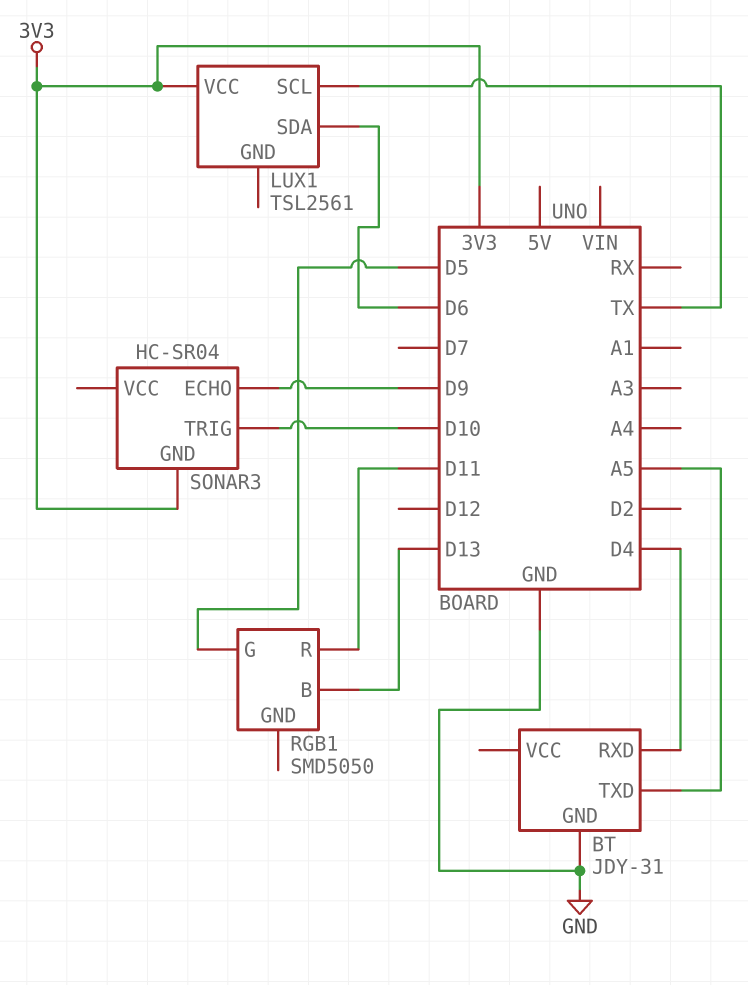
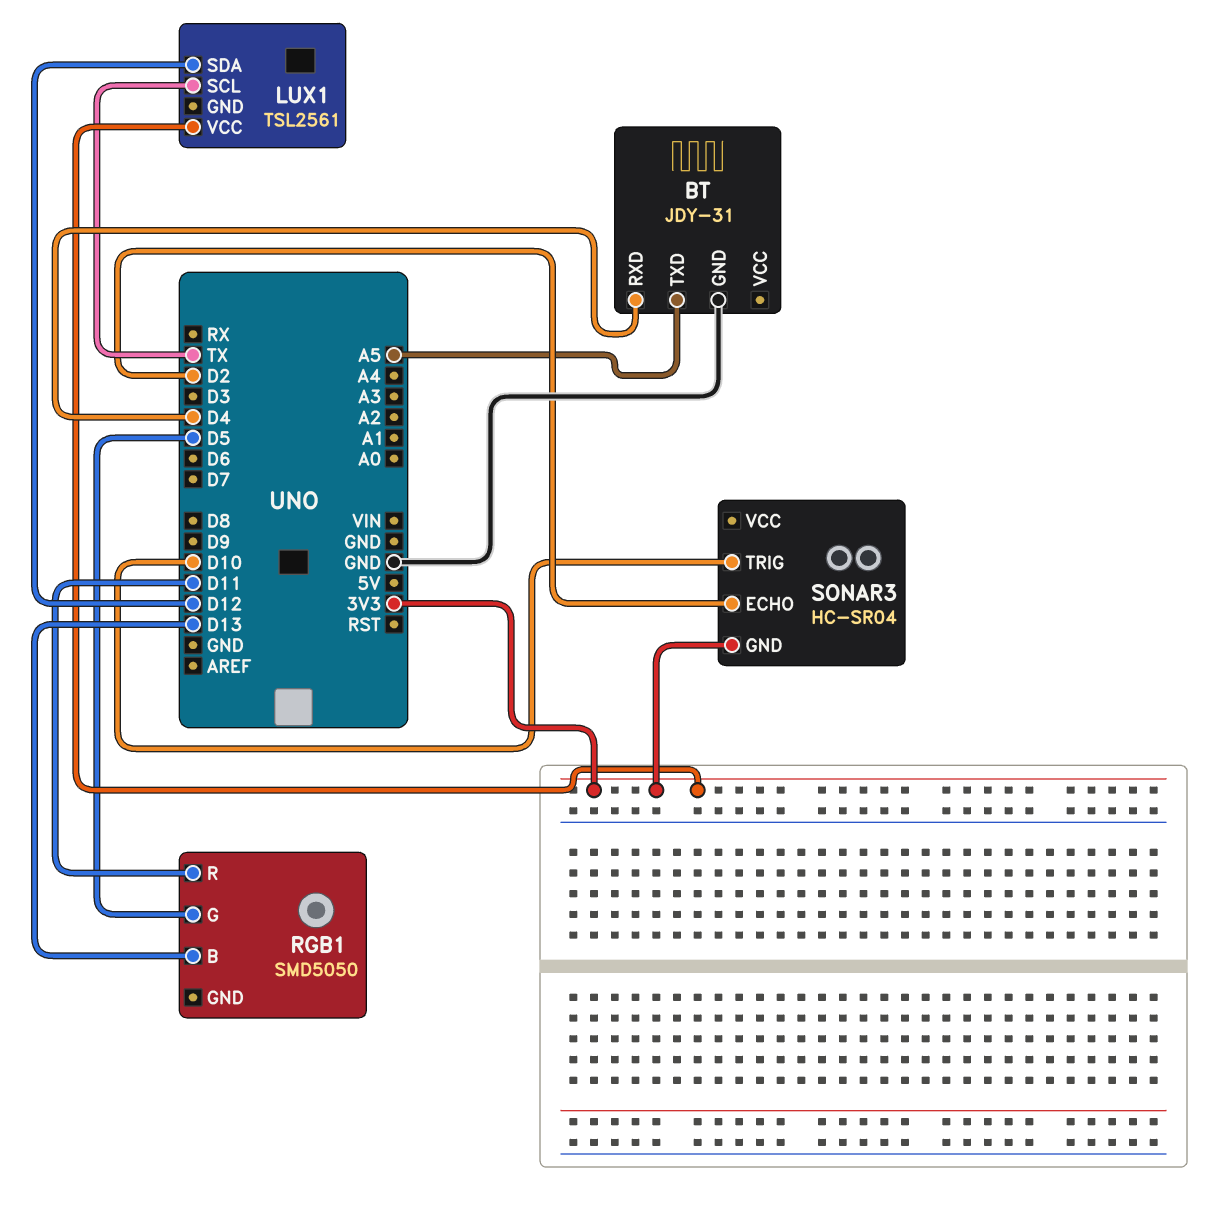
LUX1 pin SDA: D6 -> D12
SONAR3 pin ECHO: D9 -> D2

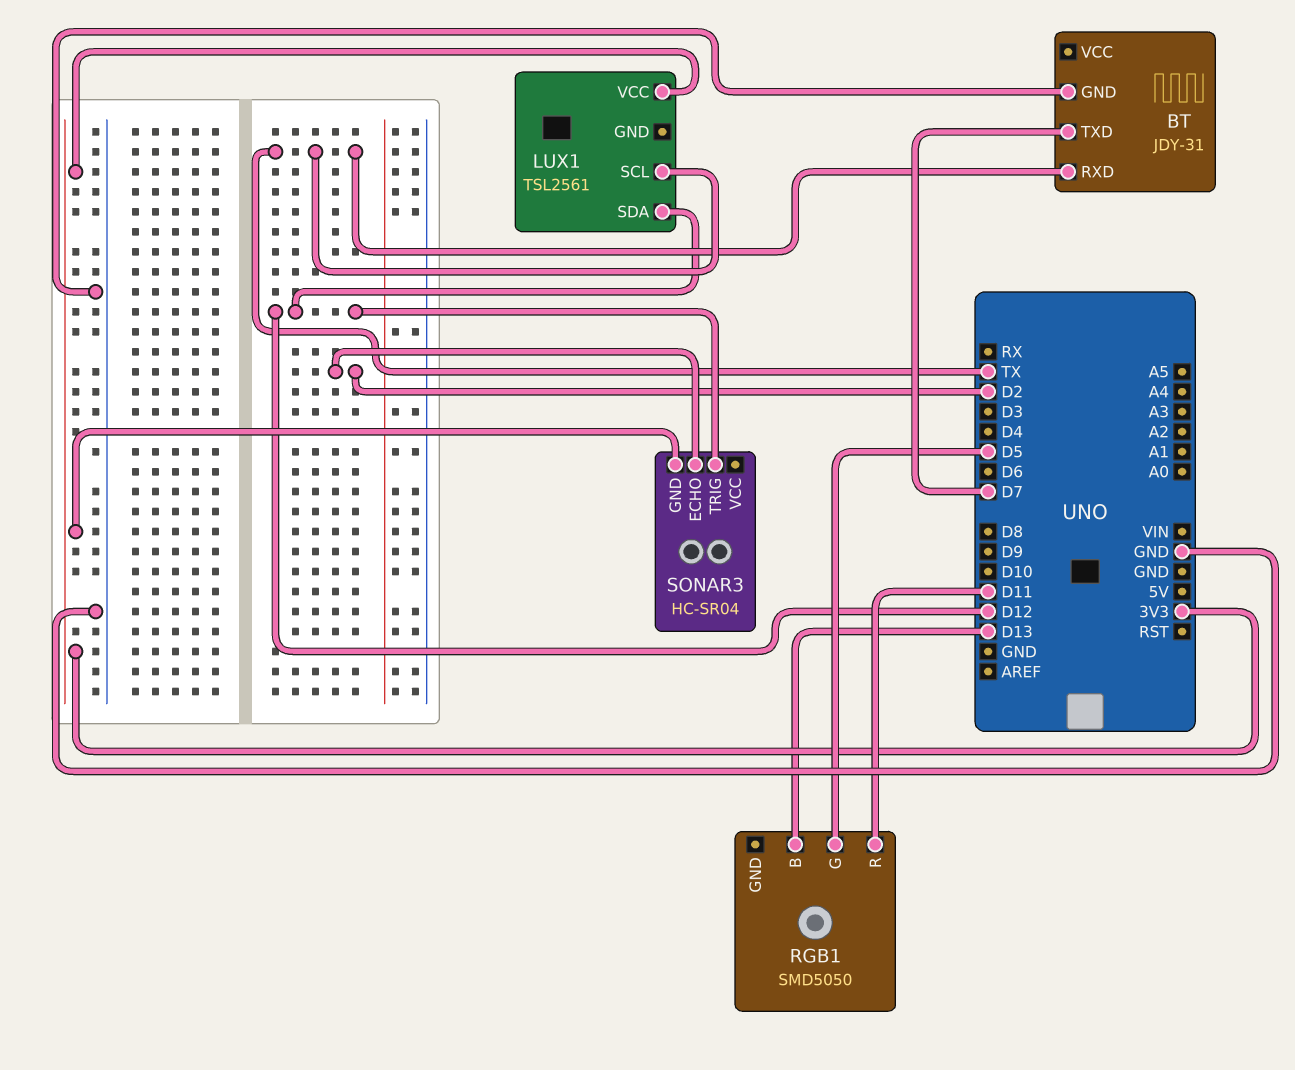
BT pin RXD: D4 -> TX
BT pin TXD: A5 -> D7
SONAR3 pin TRIG: D10 -> D12

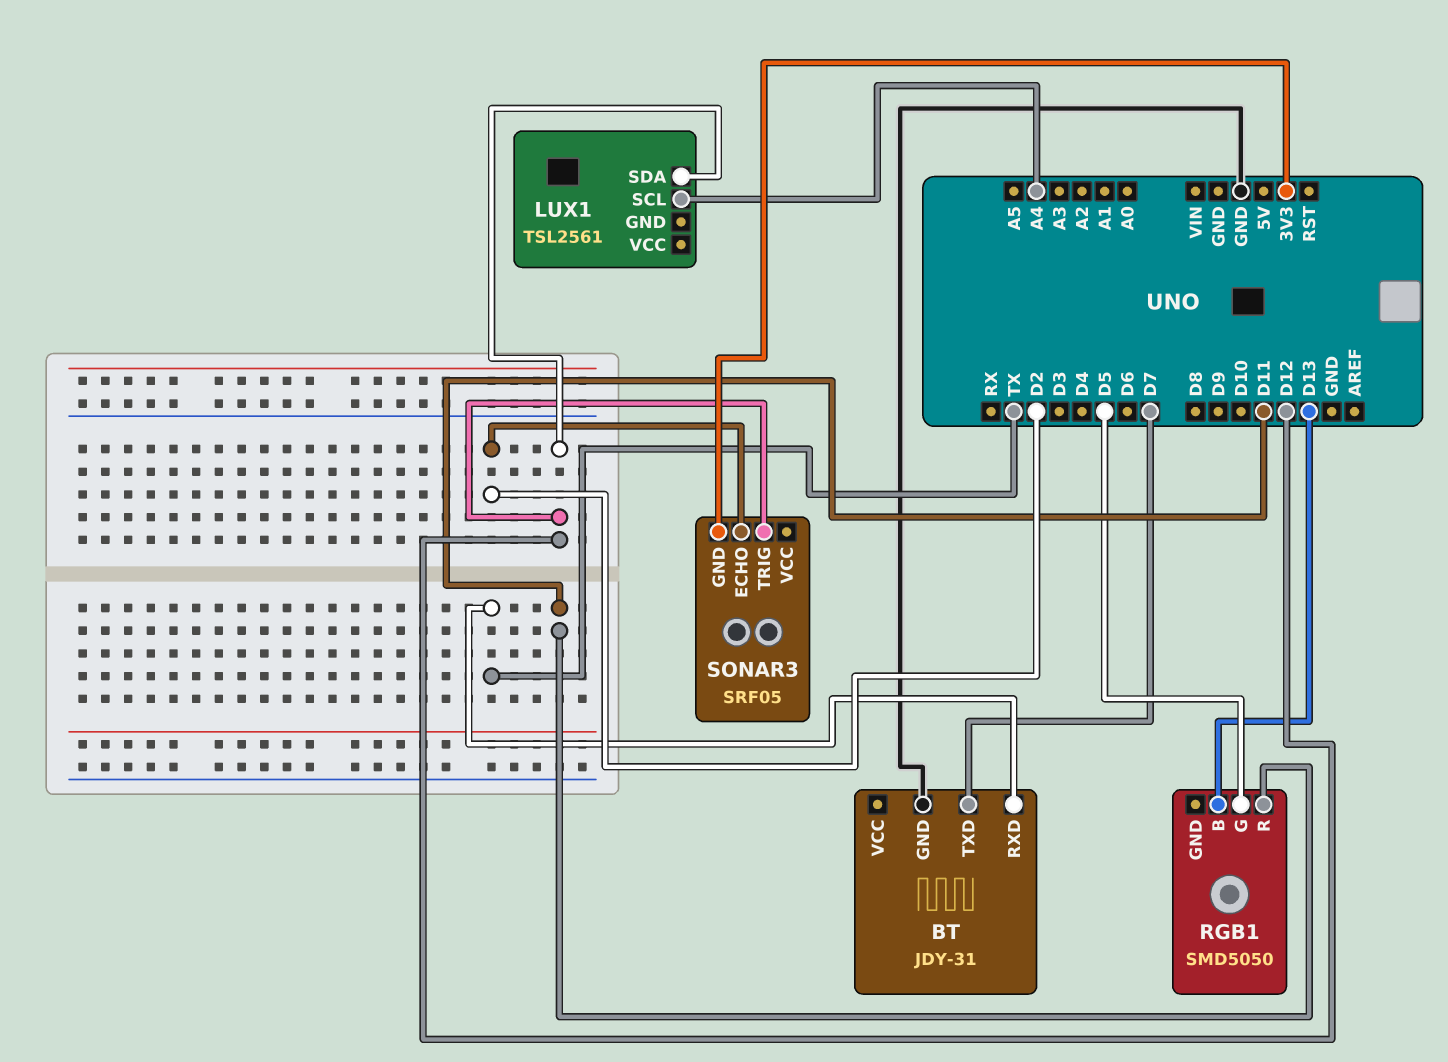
LUX1 pin SCL: TX -> A4
LUX1 pin VCC: 3V3 -> none
SONAR3: HC-SR04 -> SRF05

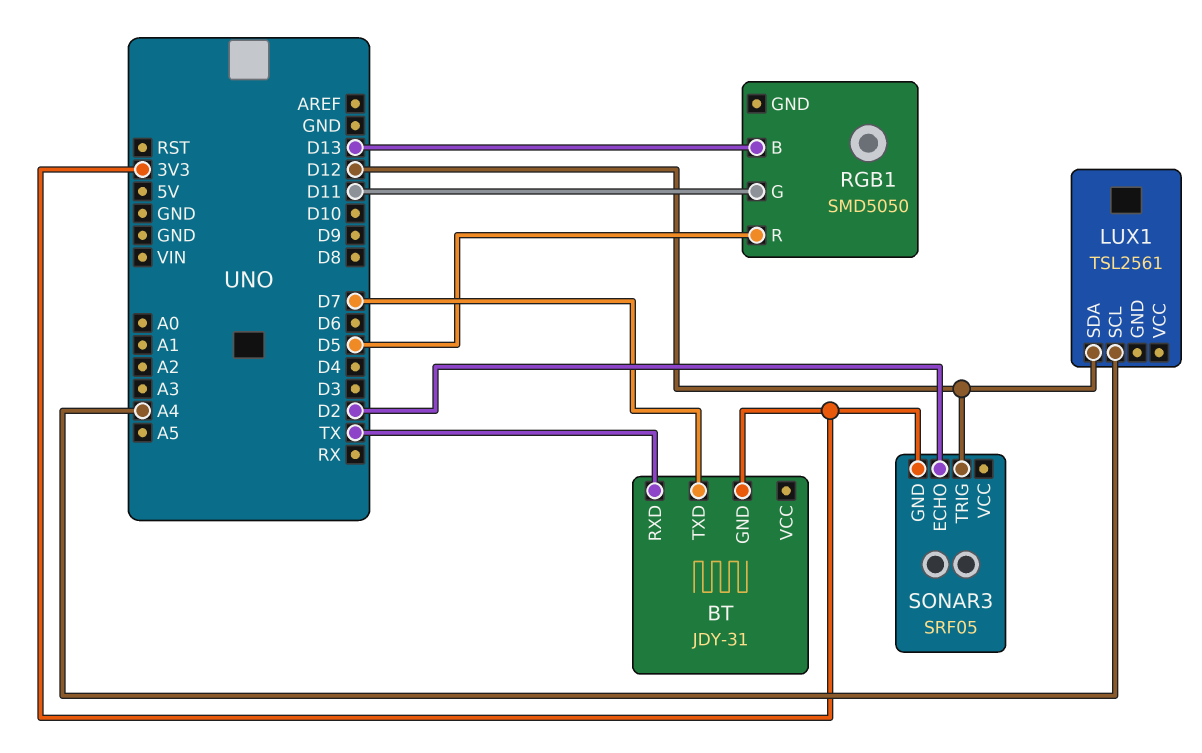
BT pin GND: GND -> 3V3
RGB1 pin G: D5 -> D11
RGB1 pin R: D11 -> D5

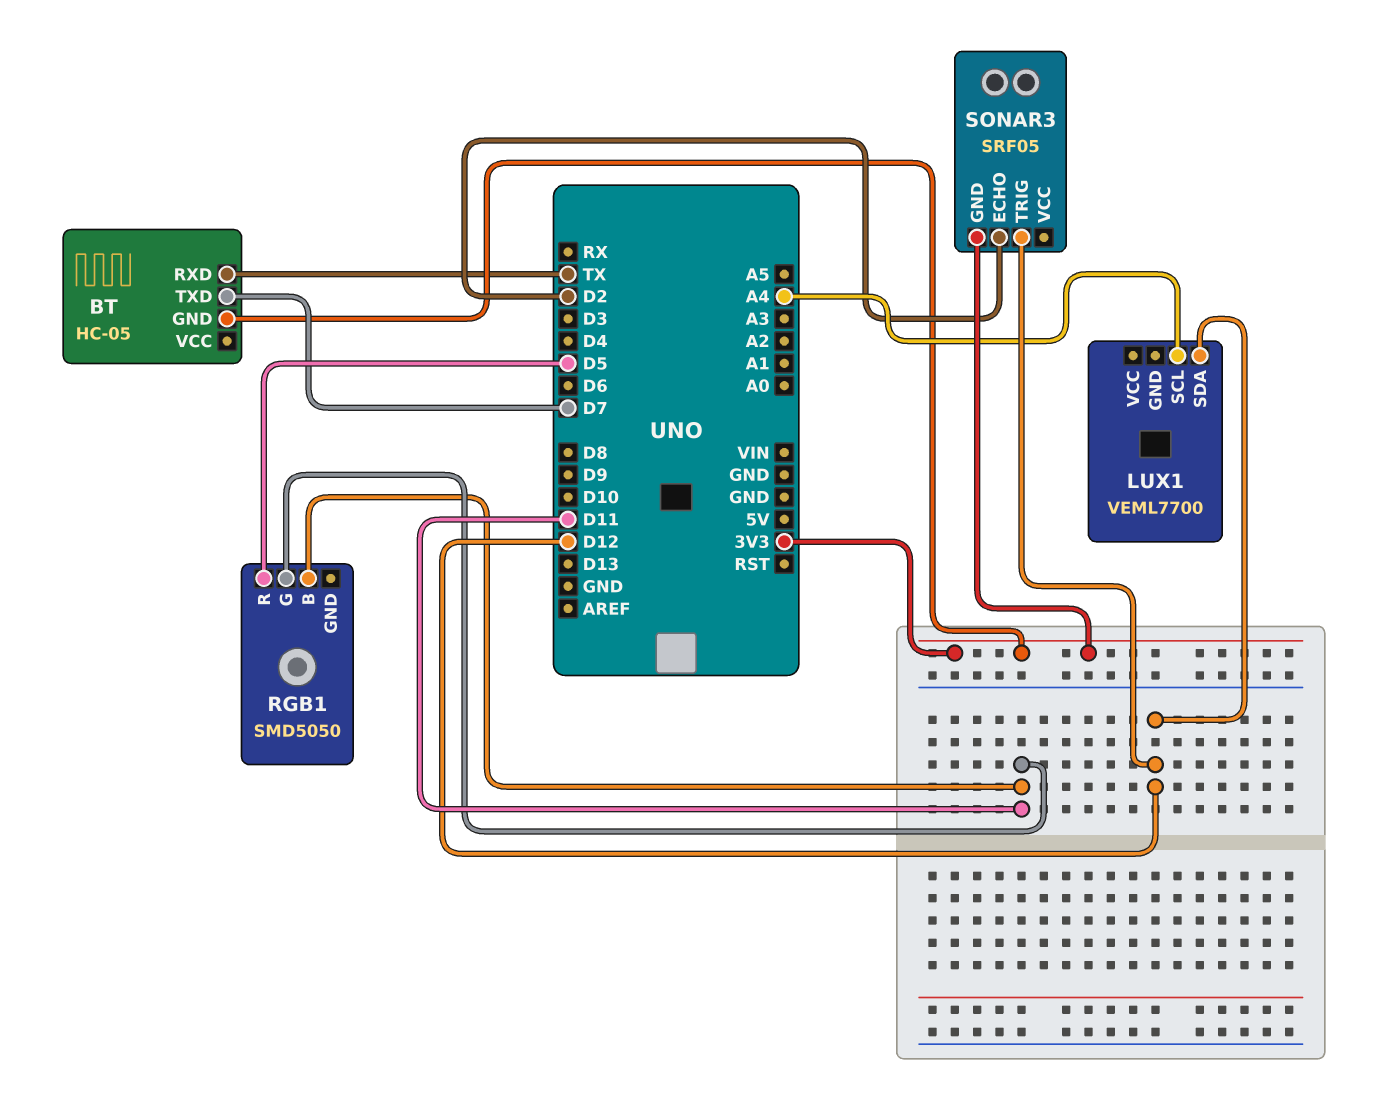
BT: JDY-31 -> HC-05
LUX1: TSL2561 -> VEML7700
RGB1 pin B: D13 -> D11

